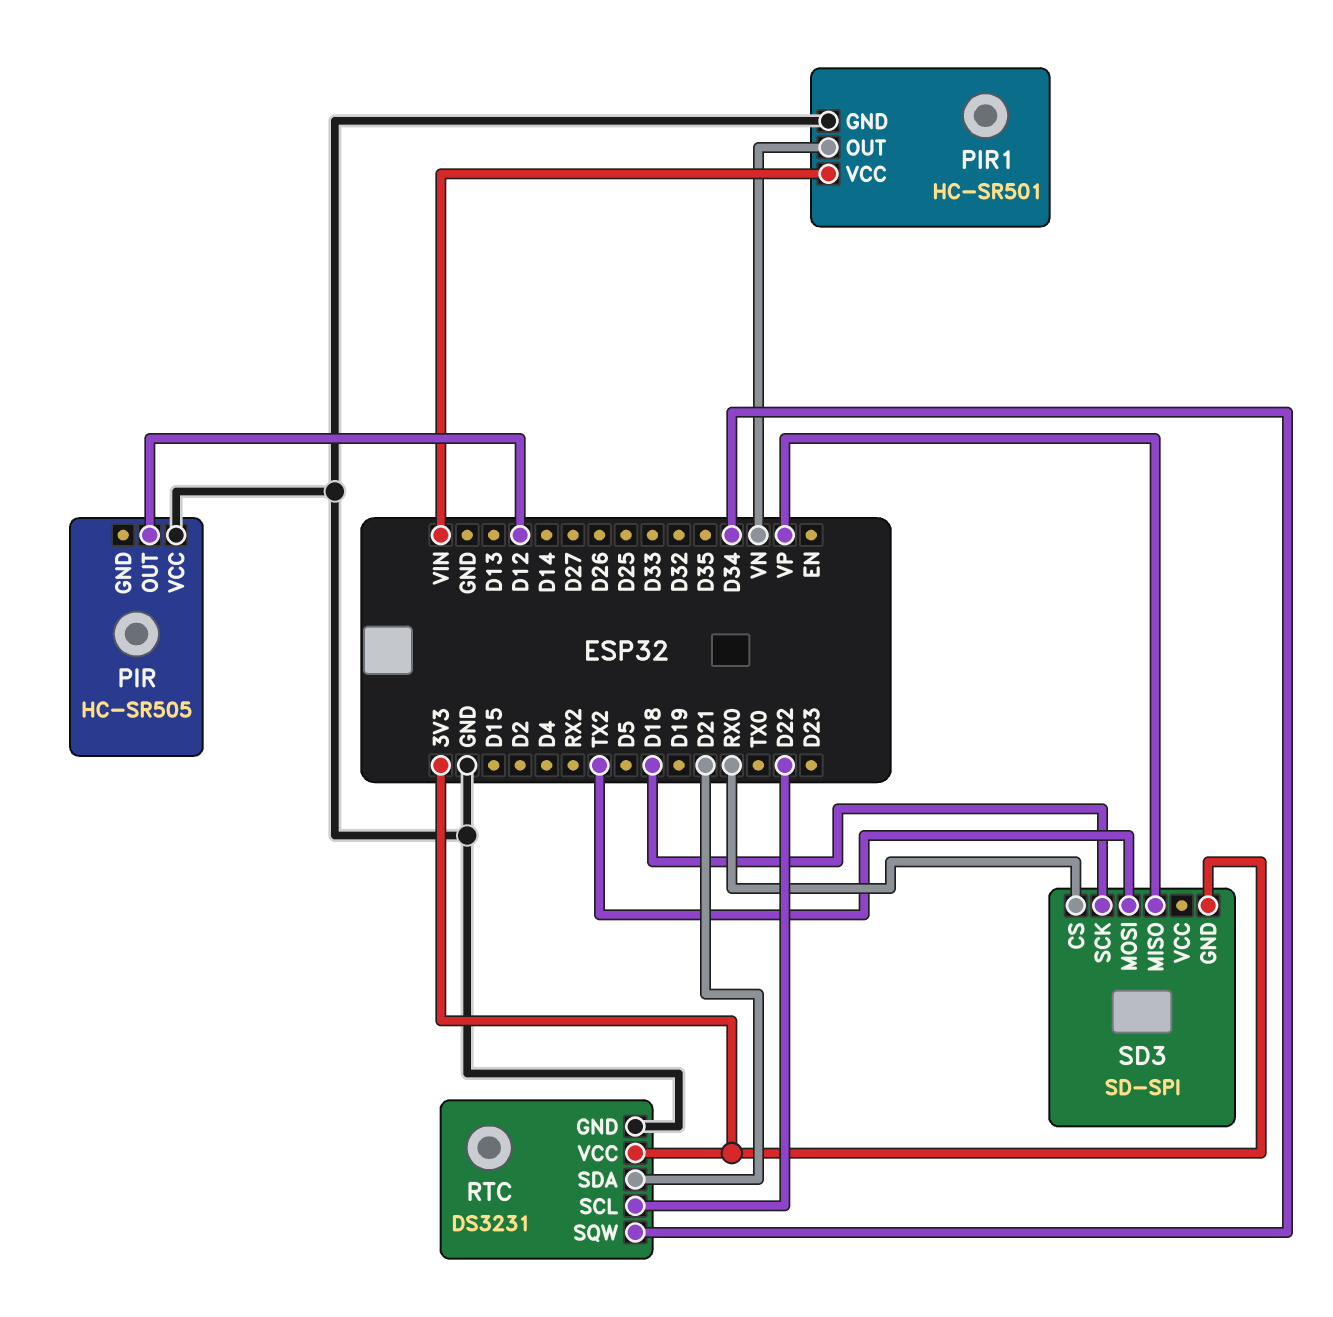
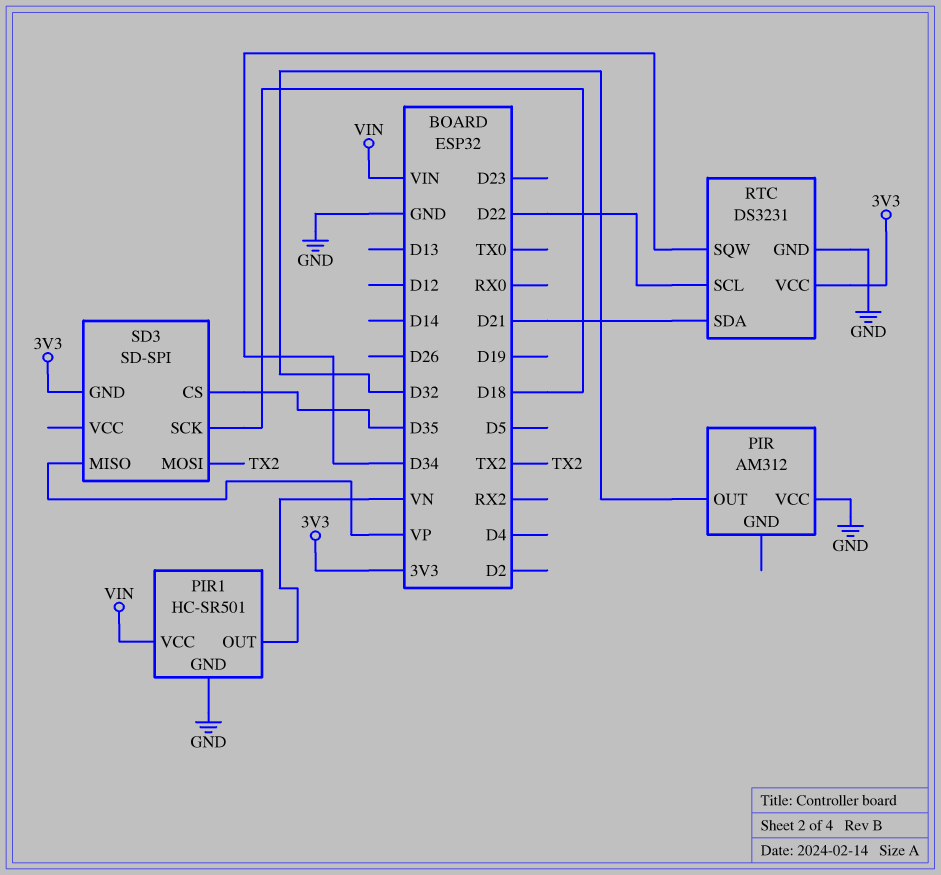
PIR: HC-SR505 -> AM312
PIR pin OUT: D12 -> D32
SD3 pin CS: RX0 -> D35

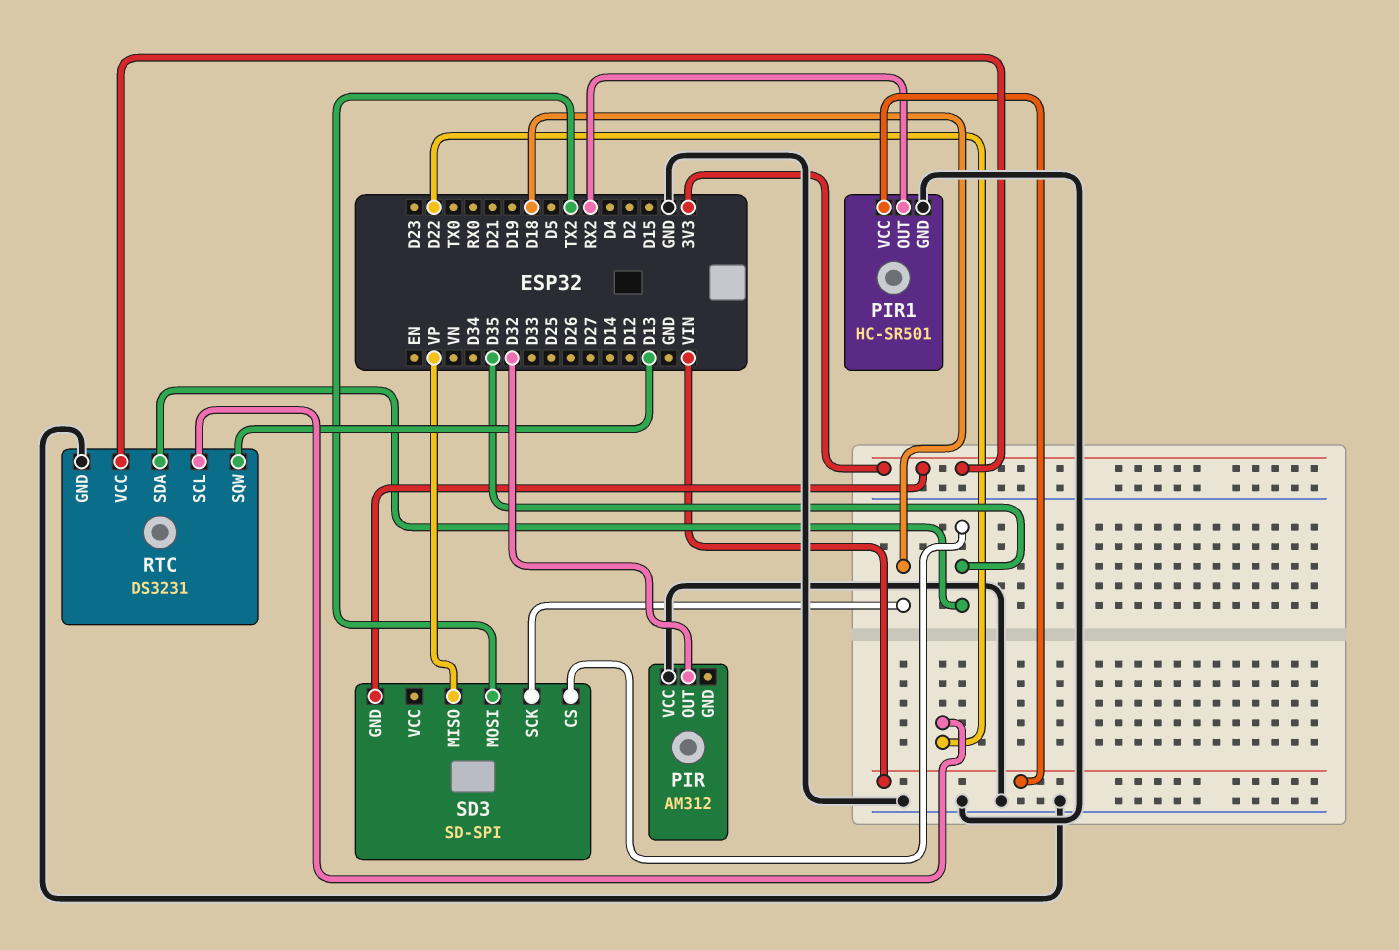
PIR1 pin OUT: VN -> RX2
RTC pin SDA: D21 -> D35
RTC pin SQW: D34 -> D13

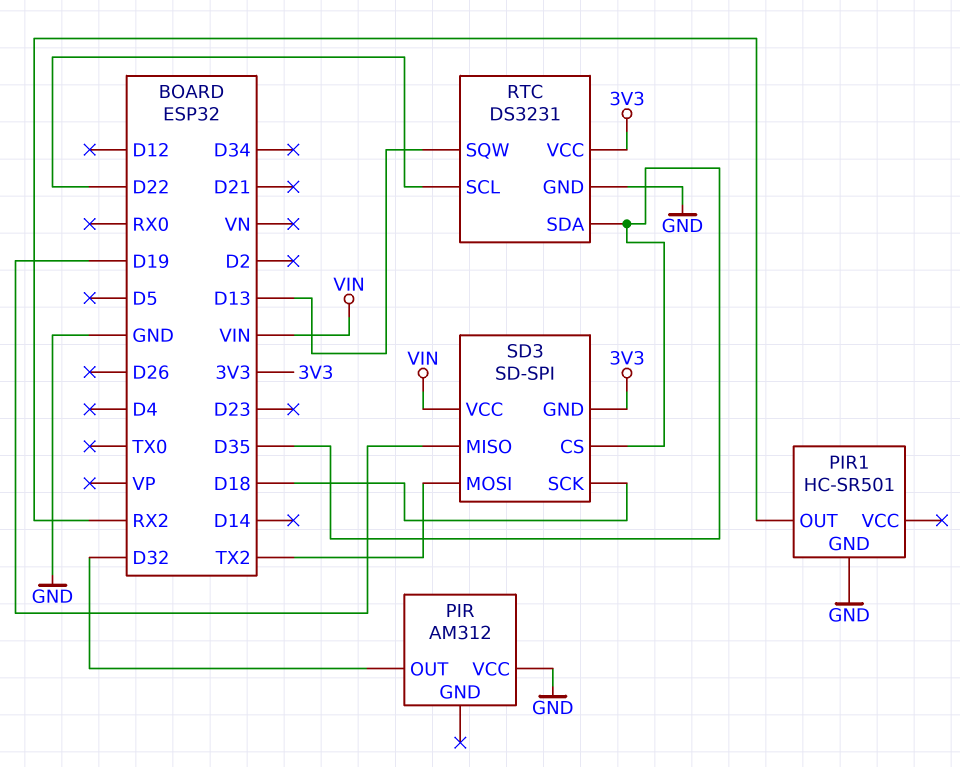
PIR1 pin VCC: VIN -> none
SD3 pin MISO: VP -> D19
SD3 pin VCC: none -> VIN

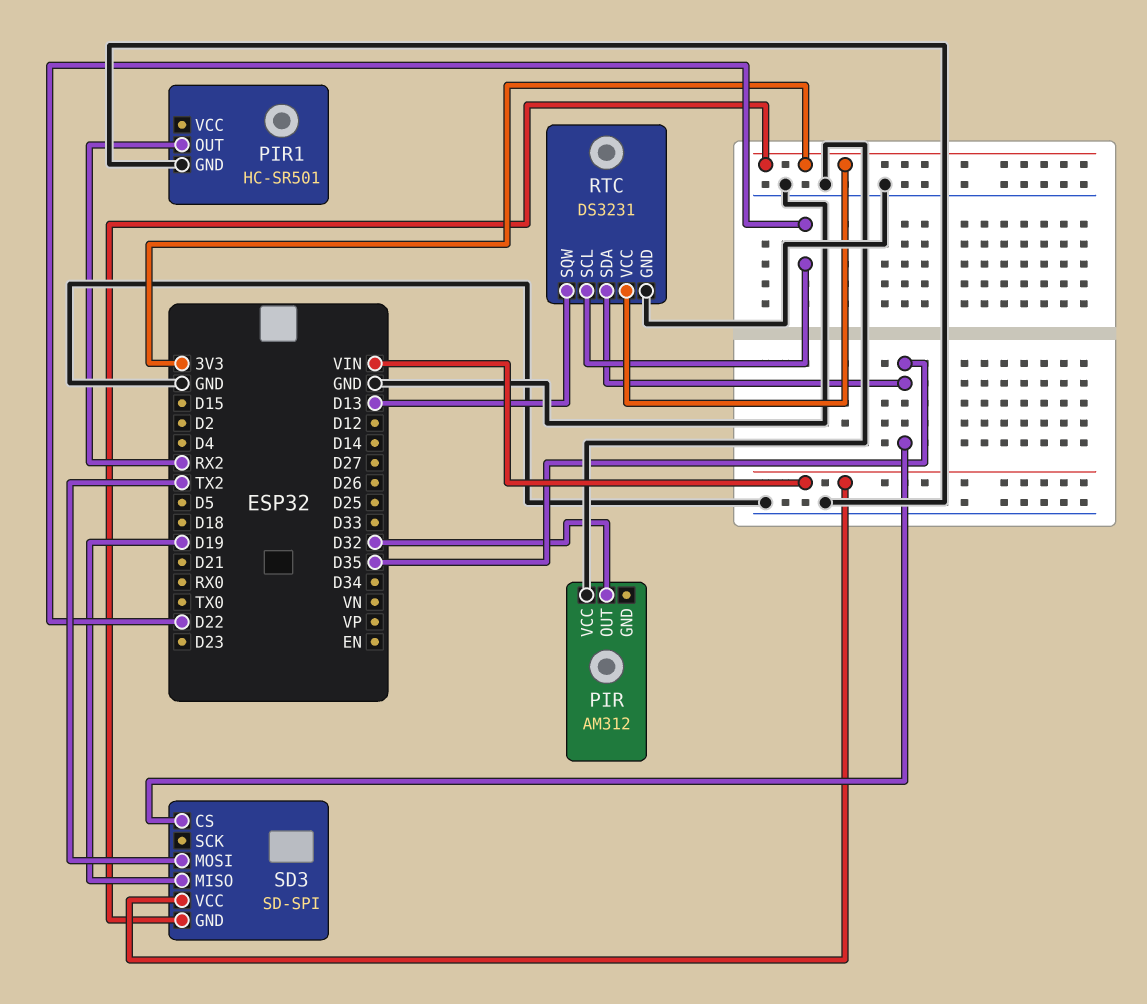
SD3 pin SCK: D18 -> none

